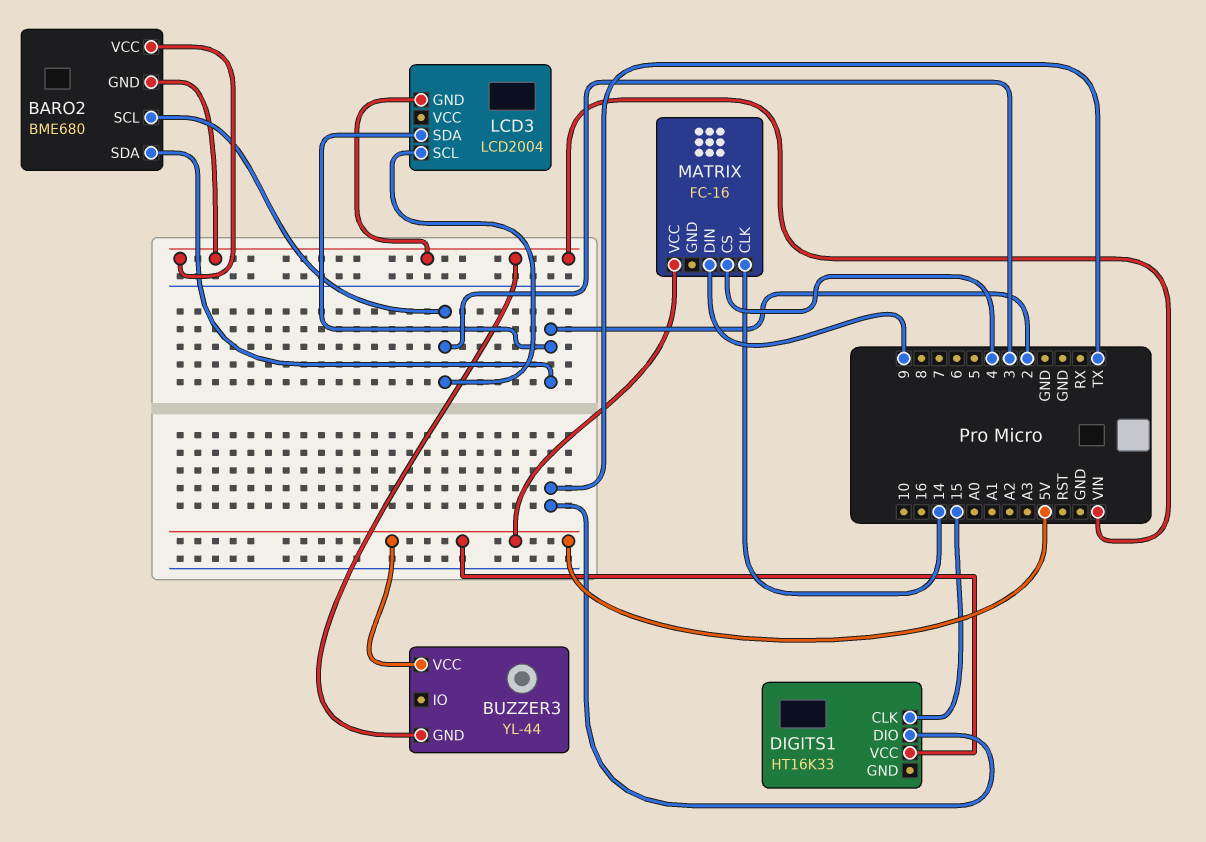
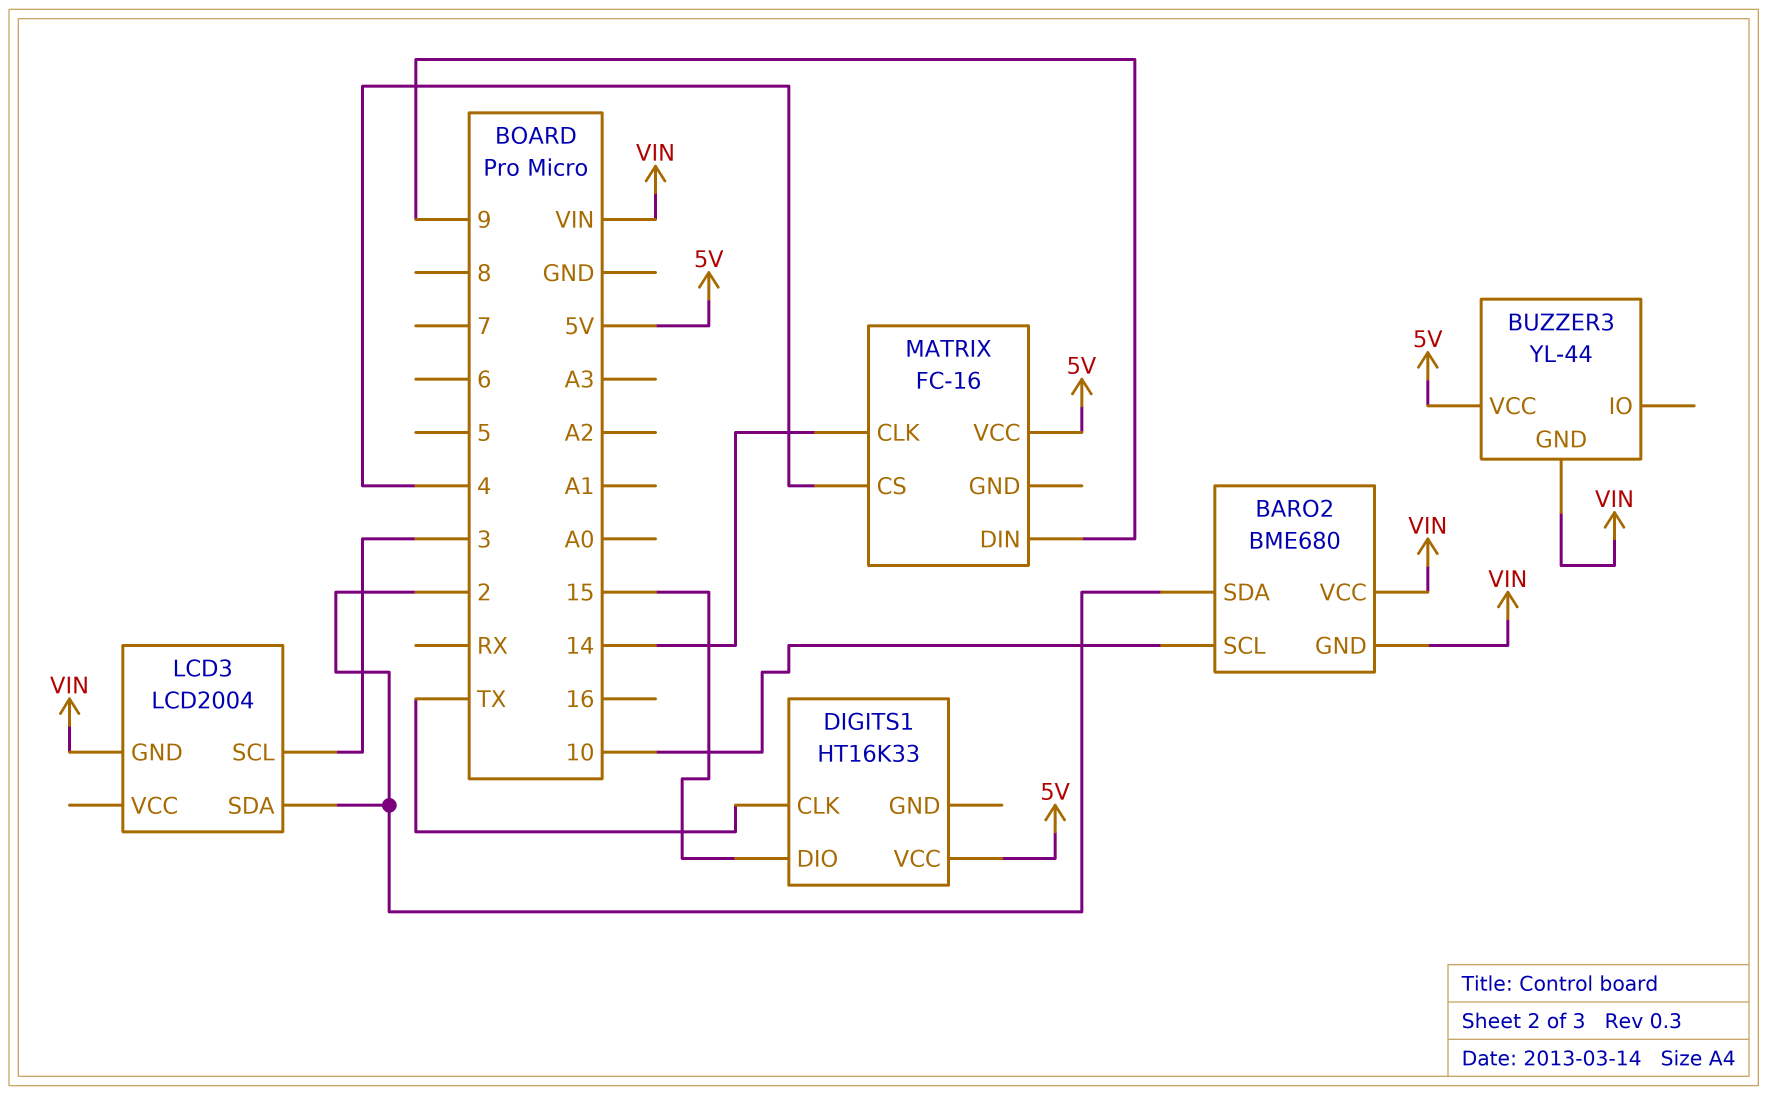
BARO2 pin SCL: 3 -> 10
DIGITS1 pin CLK: 15 -> TX
DIGITS1 pin DIO: TX -> 15

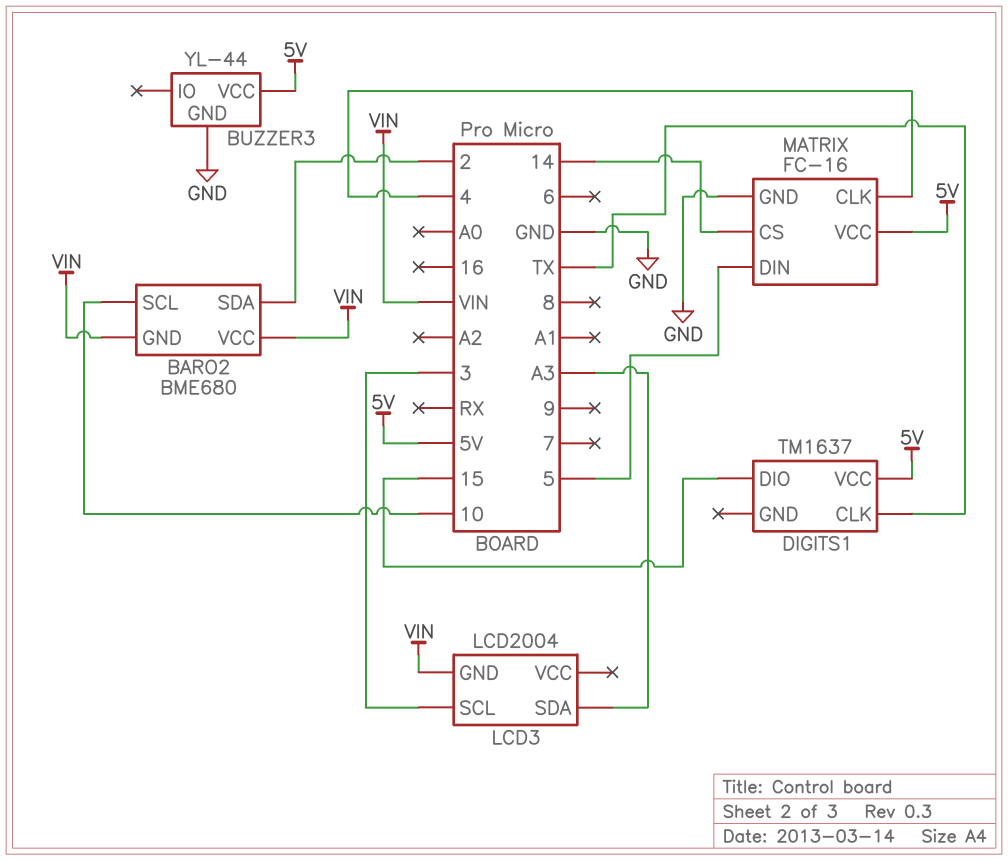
BUZZER3 pin GND: VIN -> GND
DIGITS1: HT16K33 -> TM1637
LCD3 pin SDA: 2 -> A3
MATRIX pin CLK: 14 -> 4
MATRIX pin CS: 4 -> 14
MATRIX pin DIN: 9 -> 5
MATRIX pin GND: none -> GND

